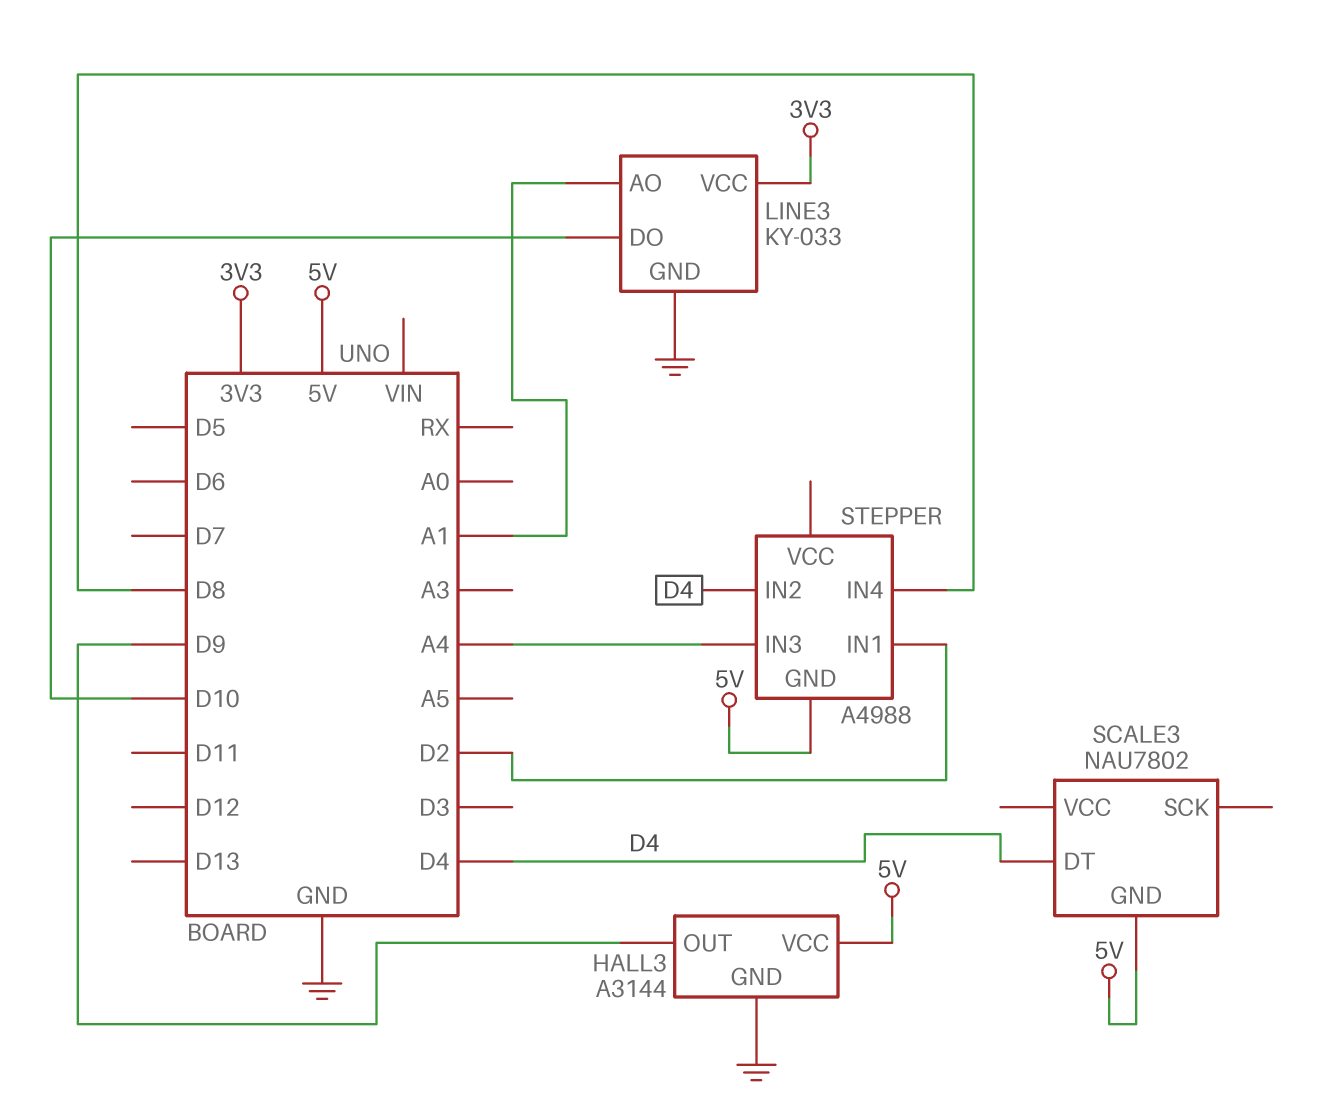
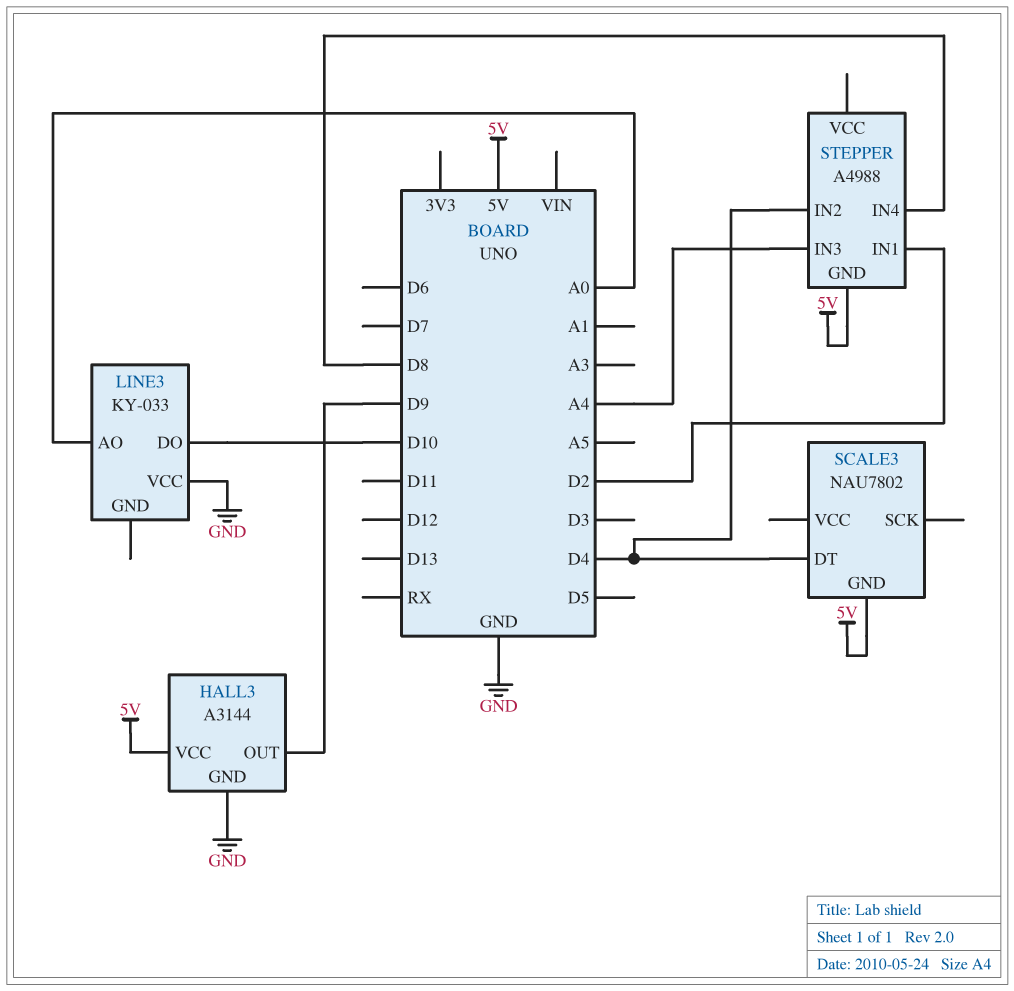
LINE3 pin AO: A1 -> A0
LINE3 pin GND: GND -> none
LINE3 pin VCC: 3V3 -> GND

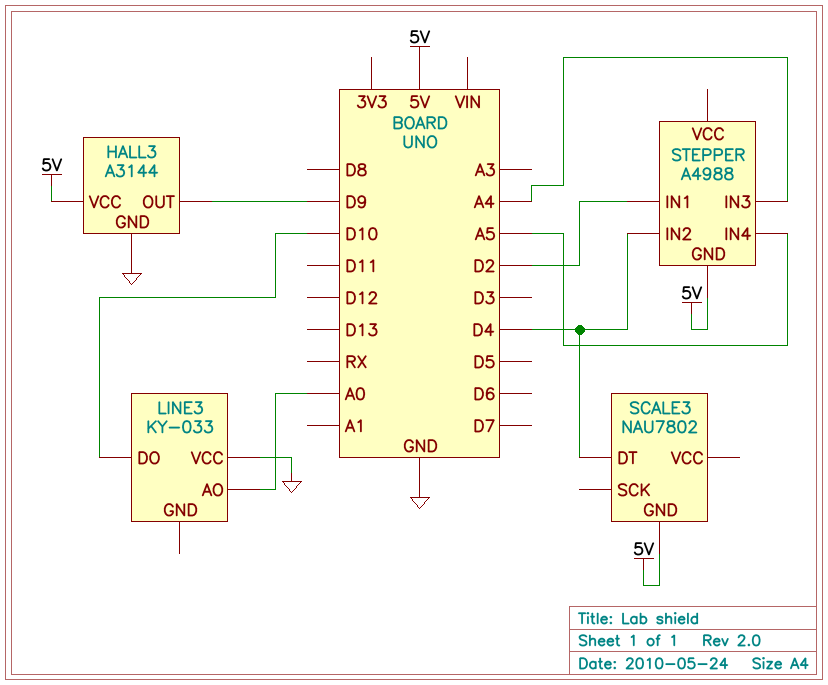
STEPPER pin IN4: D8 -> A5

